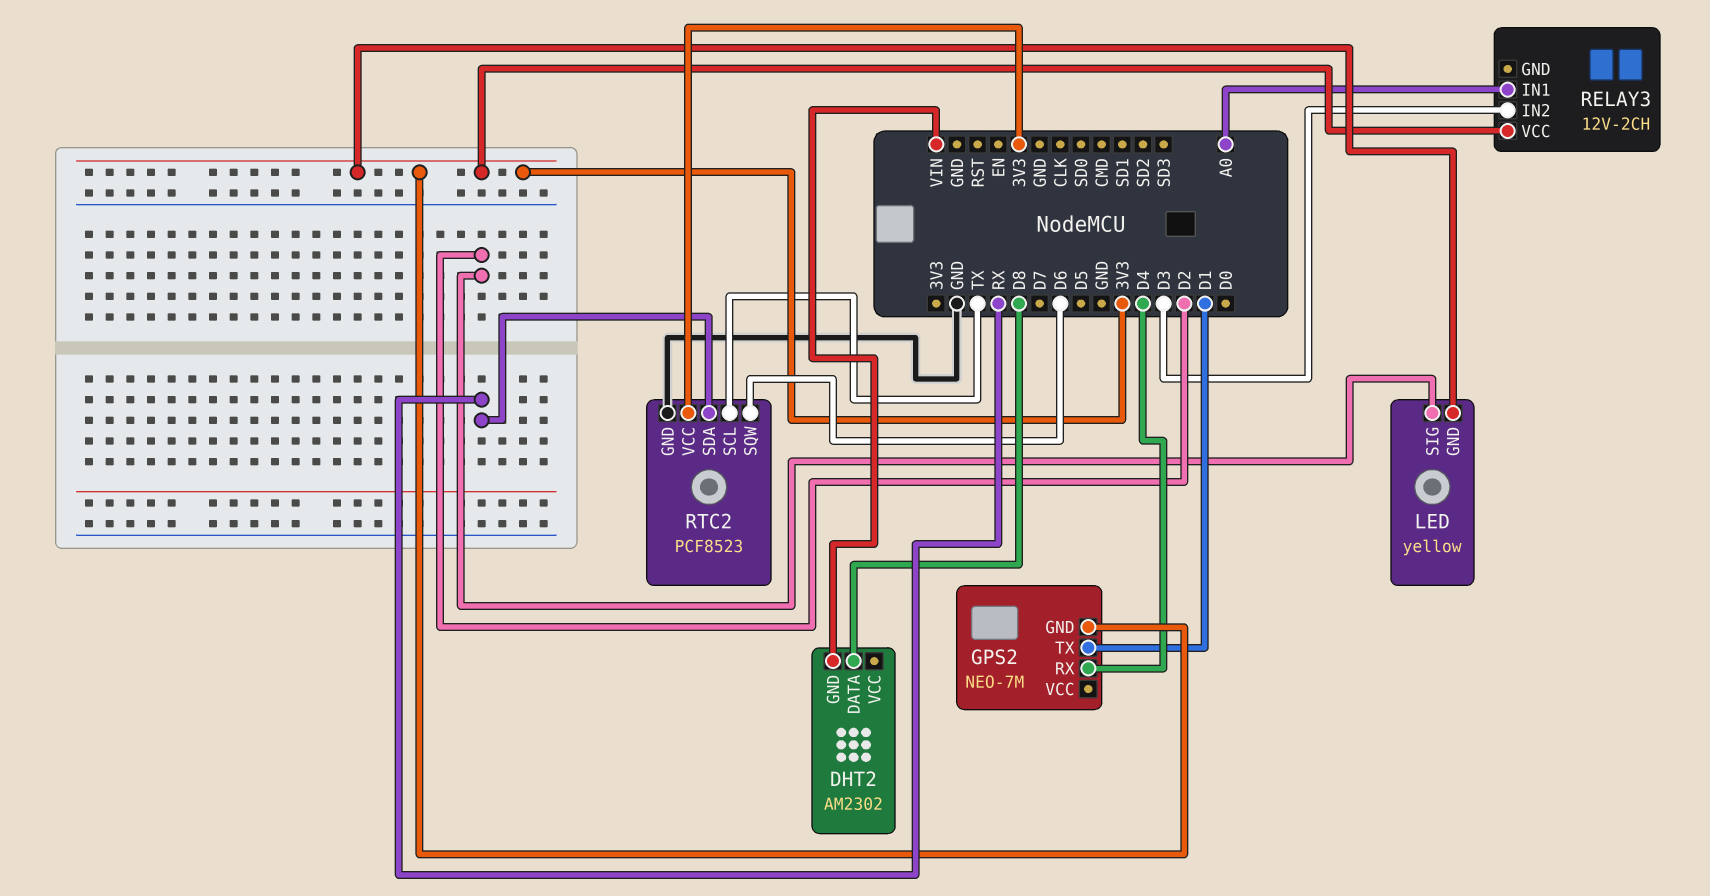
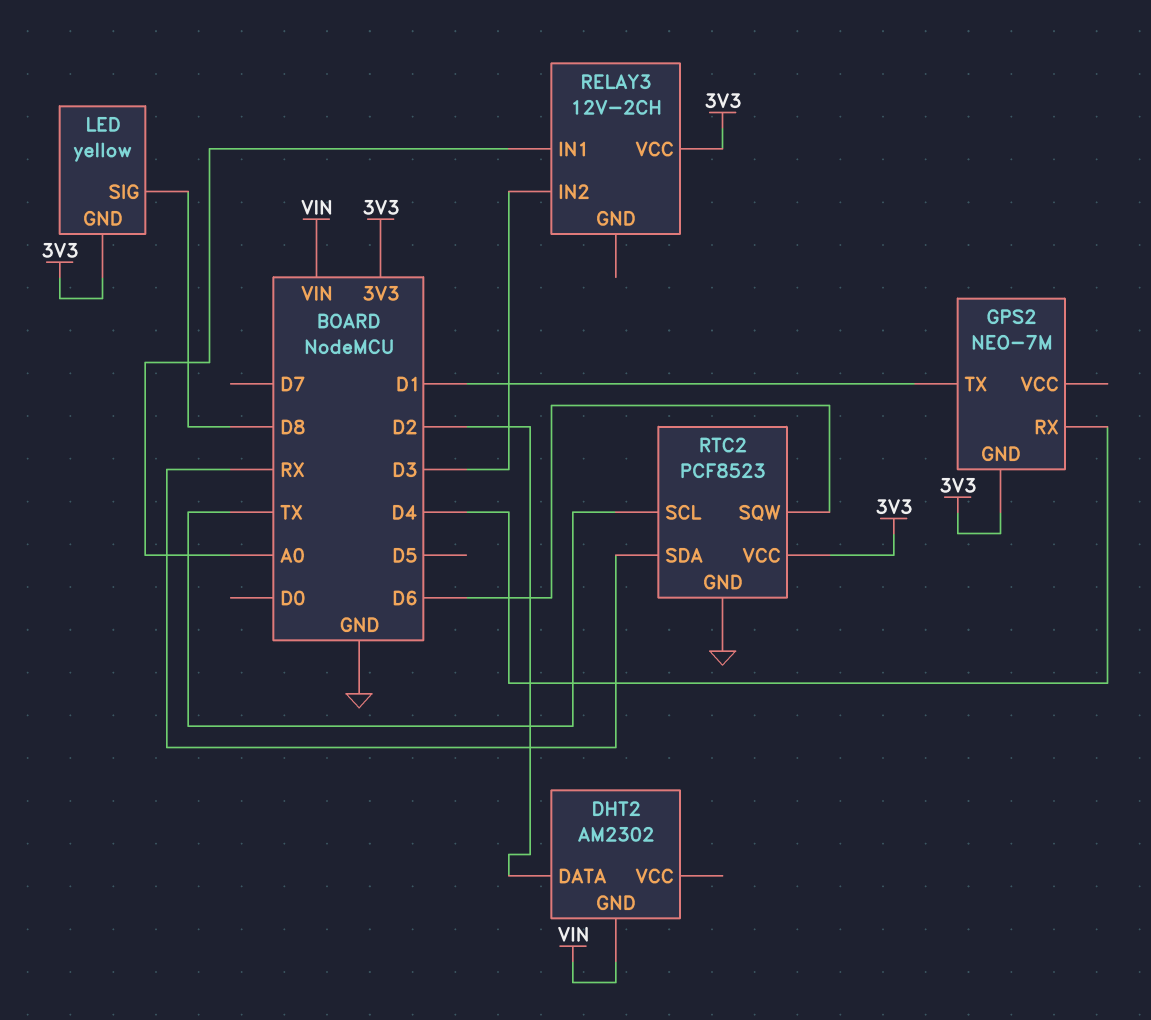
DHT2 pin DATA: D8 -> D2
LED pin SIG: D2 -> D8

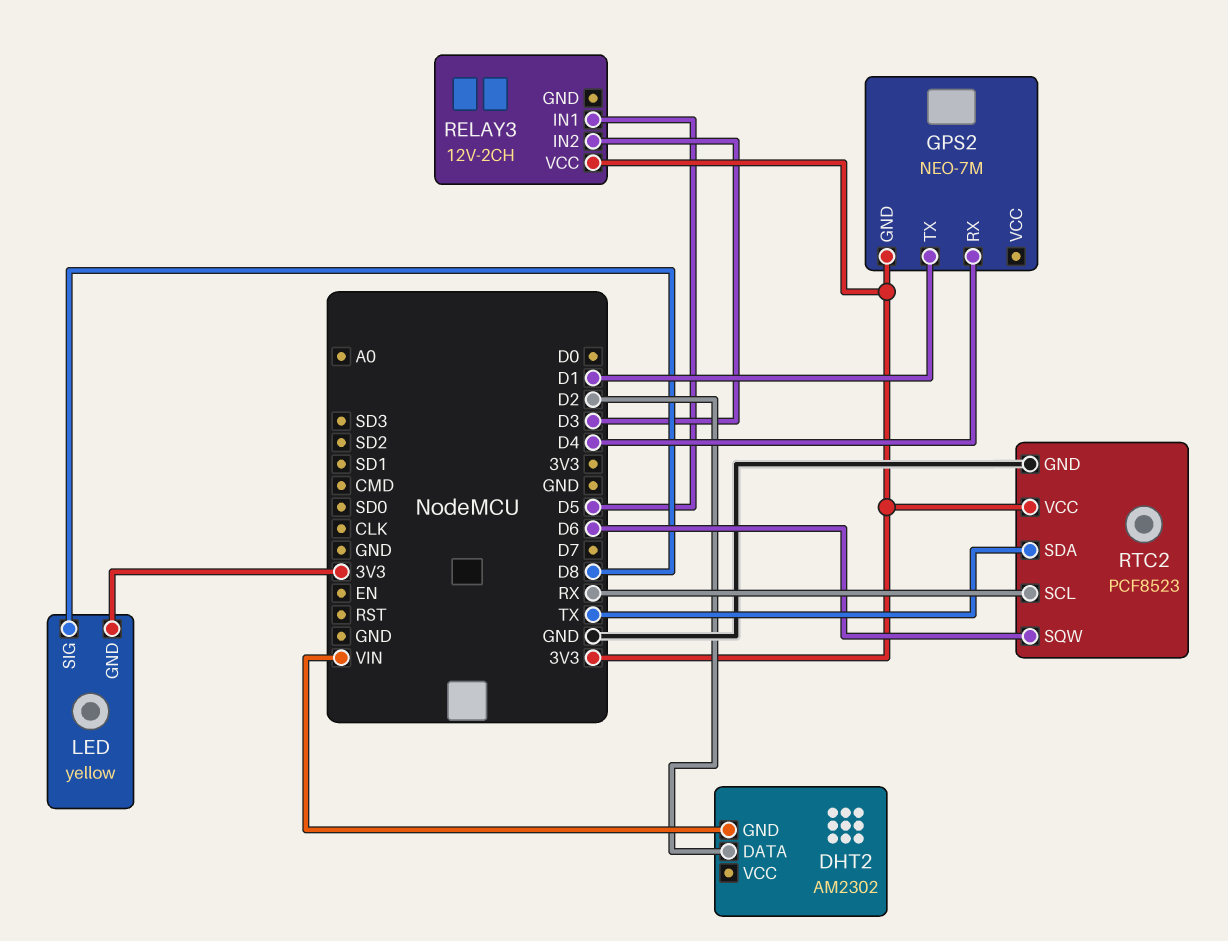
RELAY3 pin IN1: A0 -> D5
RTC2 pin SCL: TX -> RX
RTC2 pin SDA: RX -> TX

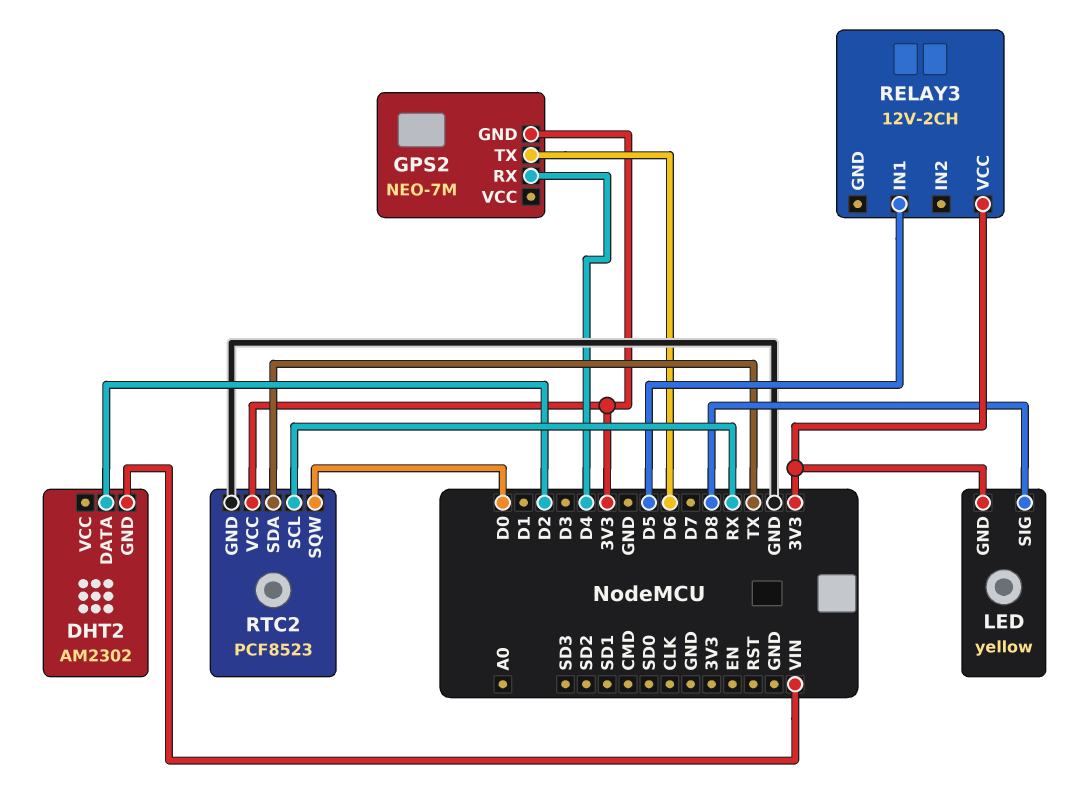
GPS2 pin TX: D1 -> D6
RELAY3 pin IN2: D3 -> none
RTC2 pin SQW: D6 -> D0

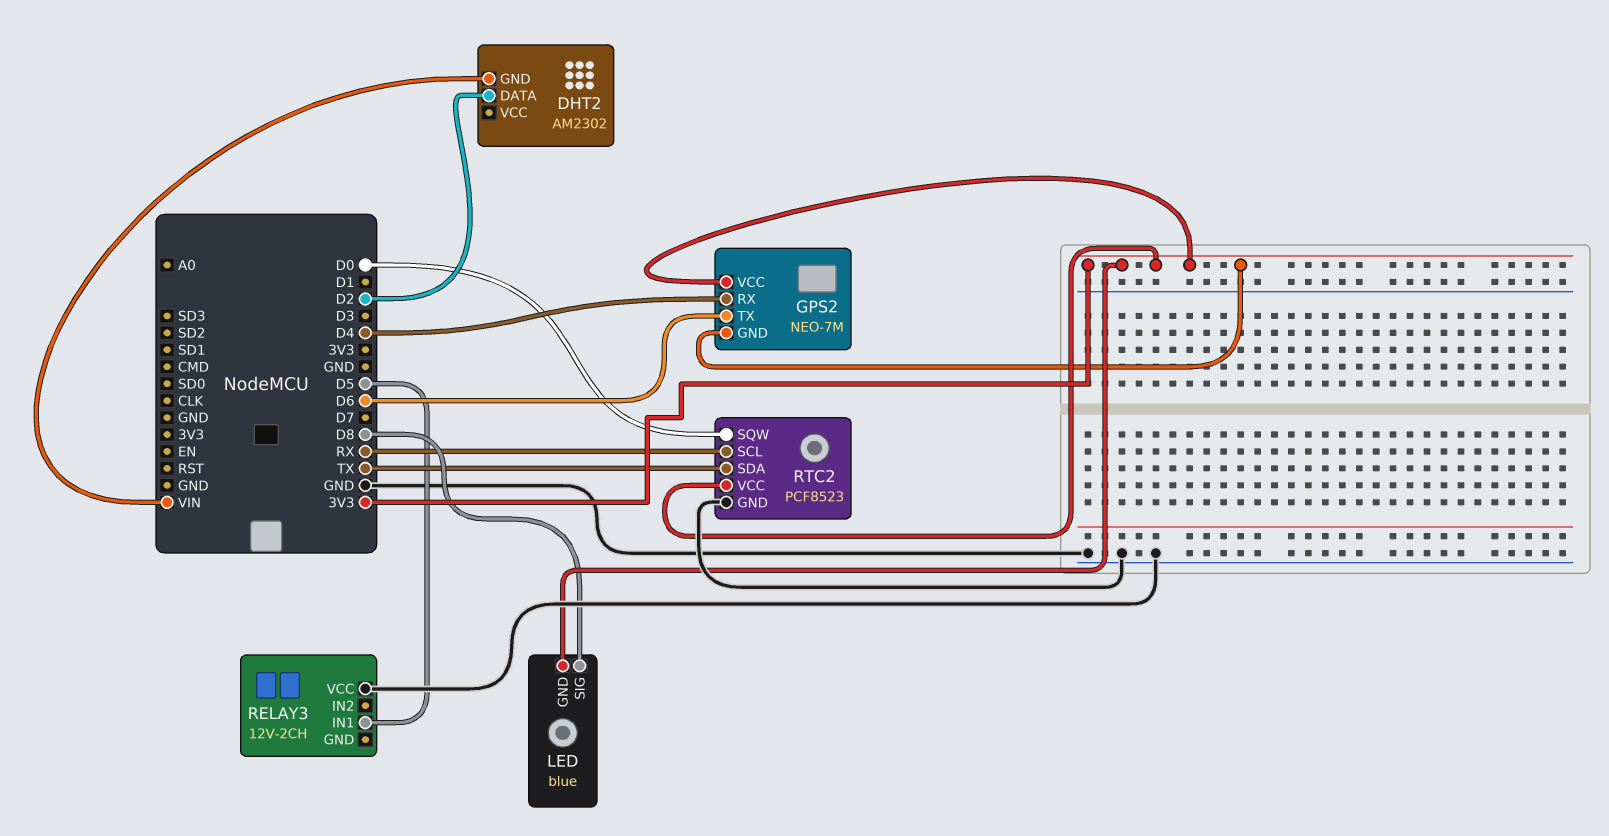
GPS2 pin VCC: none -> 3V3
LED: yellow -> blue
RELAY3 pin VCC: 3V3 -> GND

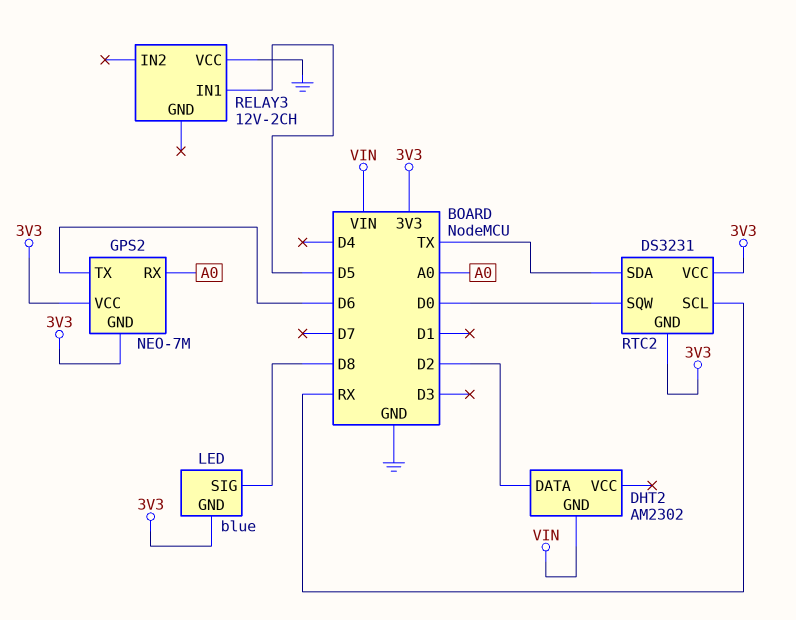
GPS2 pin RX: D4 -> A0
RTC2: PCF8523 -> DS3231
RTC2 pin GND: GND -> 3V3

